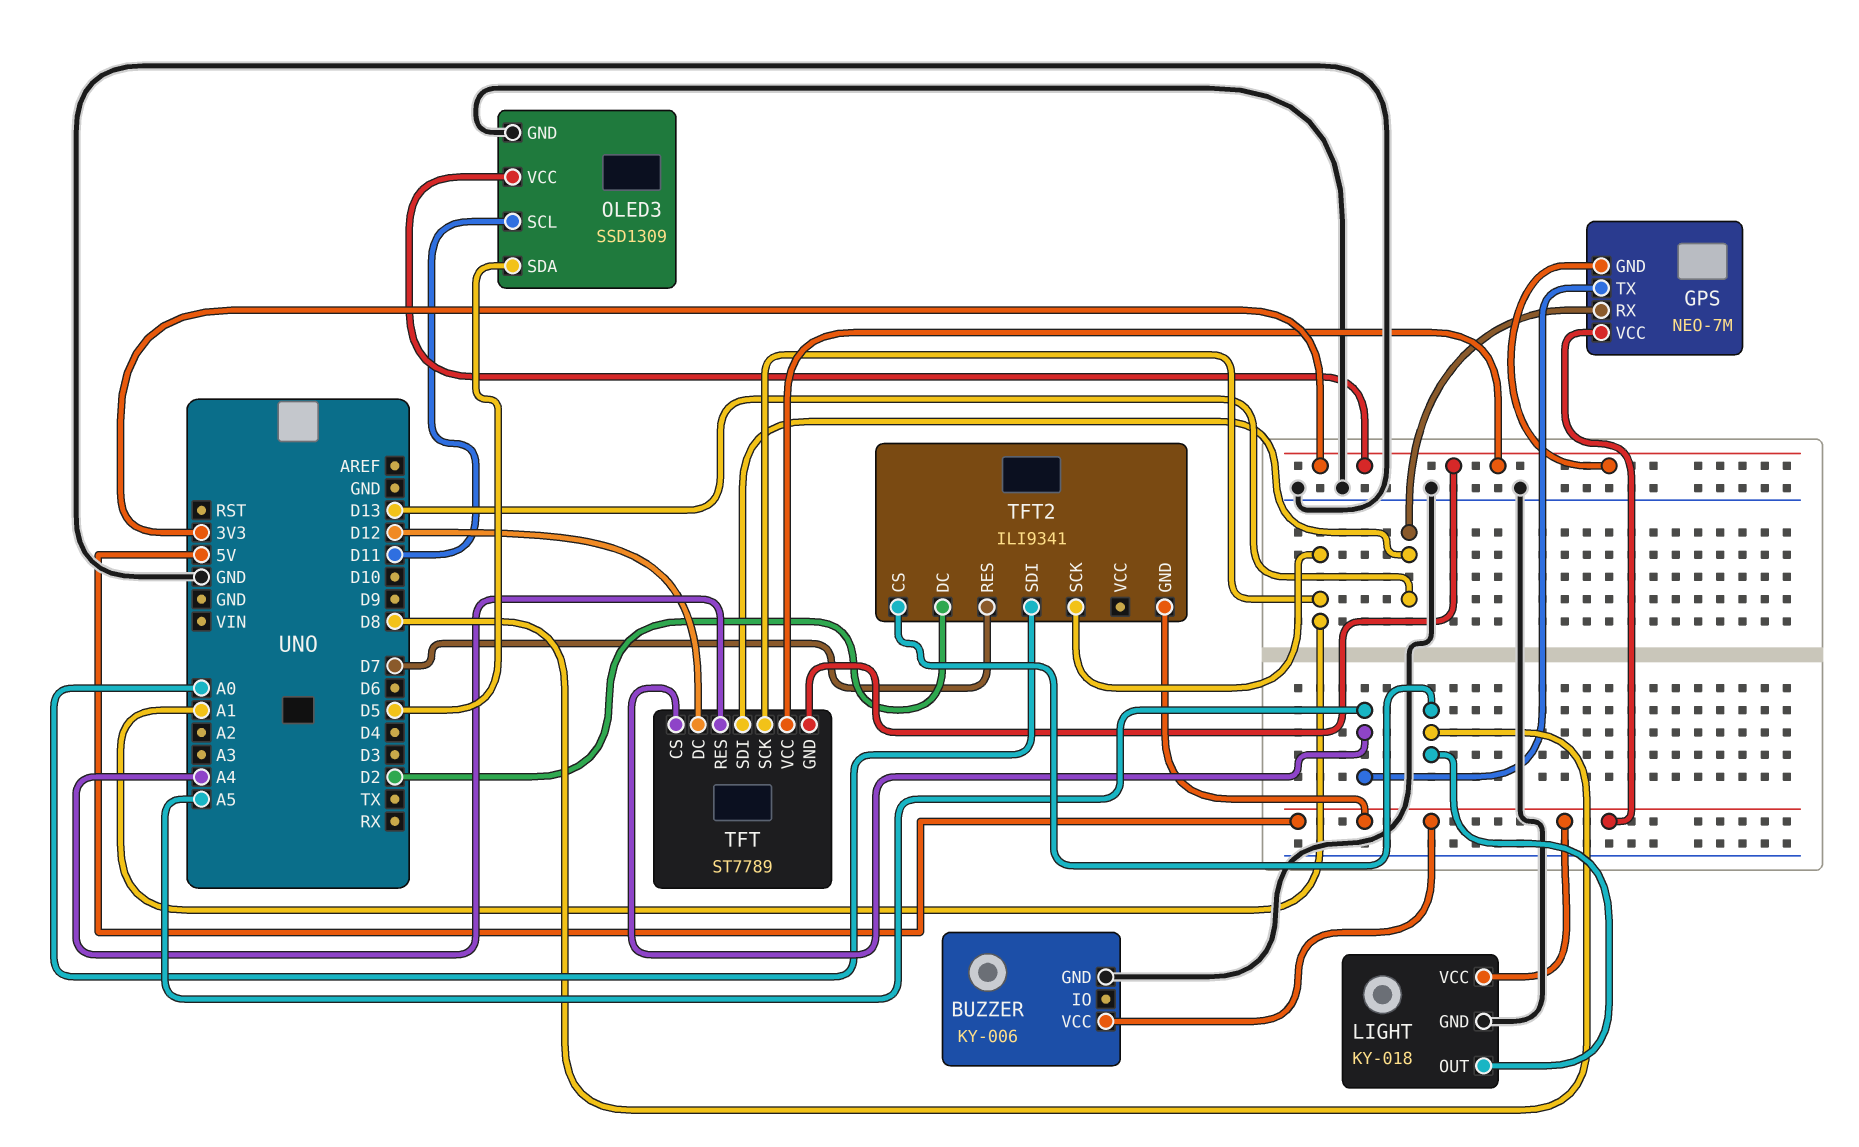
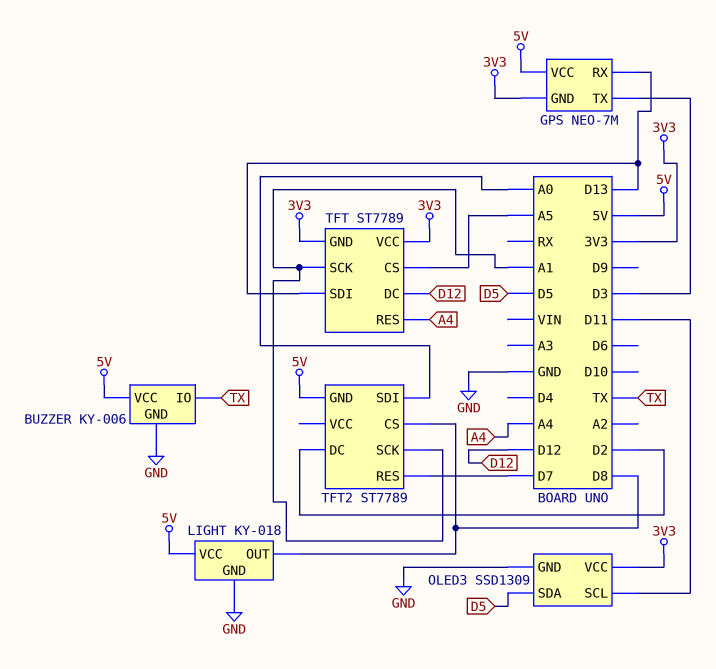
BUZZER pin IO: none -> TX
GPS pin TX: A5 -> D3
TFT2: ILI9341 -> ST7789

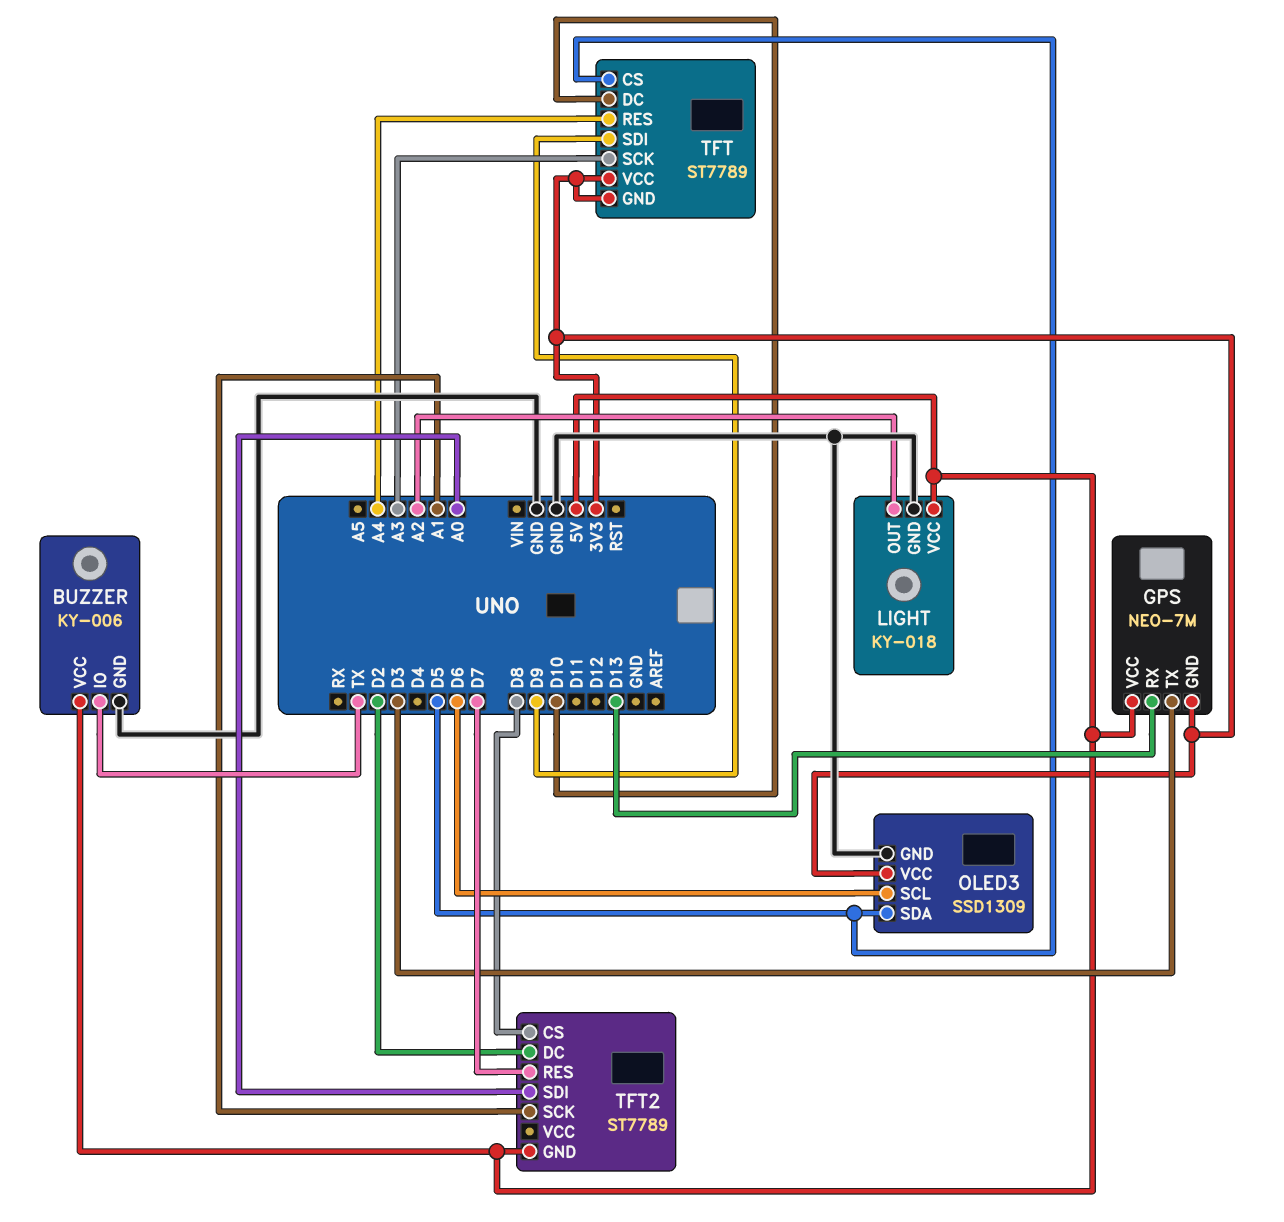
LIGHT pin OUT: D8 -> A2
OLED3 pin SCL: D11 -> D6
TFT pin CS: A5 -> D5
TFT pin DC: D12 -> D10
TFT pin SCK: A1 -> A3
TFT pin SDI: D13 -> D9

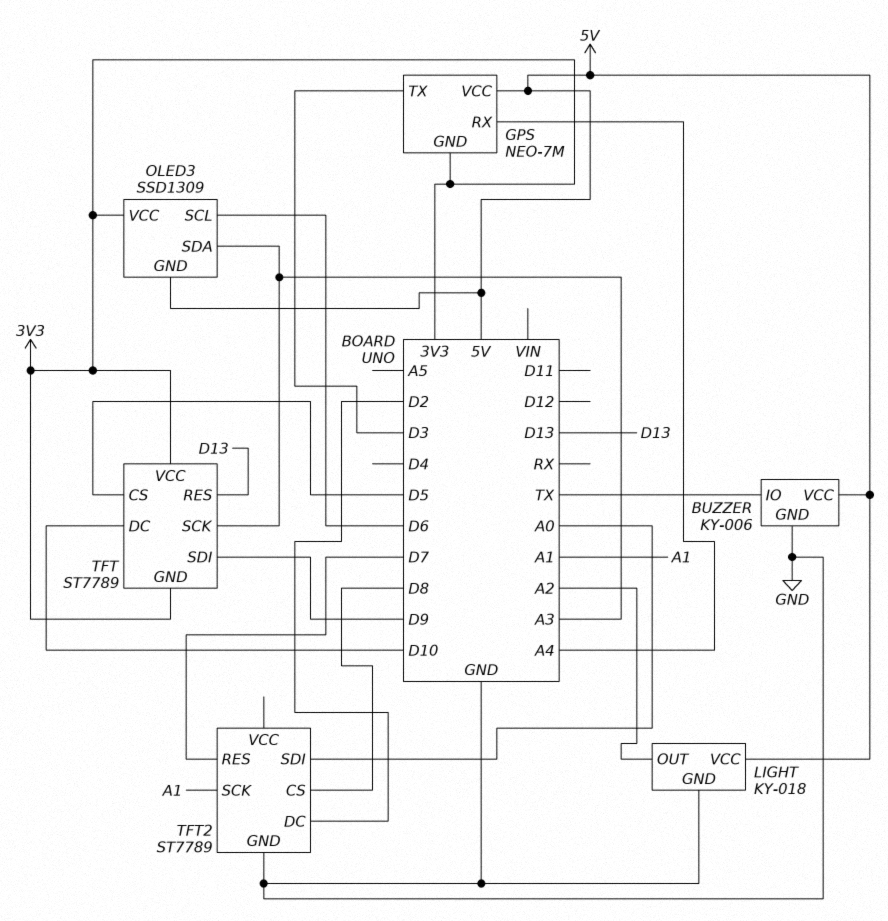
GPS pin RX: D13 -> A4
OLED3 pin GND: GND -> 5V
OLED3 pin SDA: D5 -> A3
TFT pin RES: A4 -> D13
TFT2 pin GND: 5V -> GND

